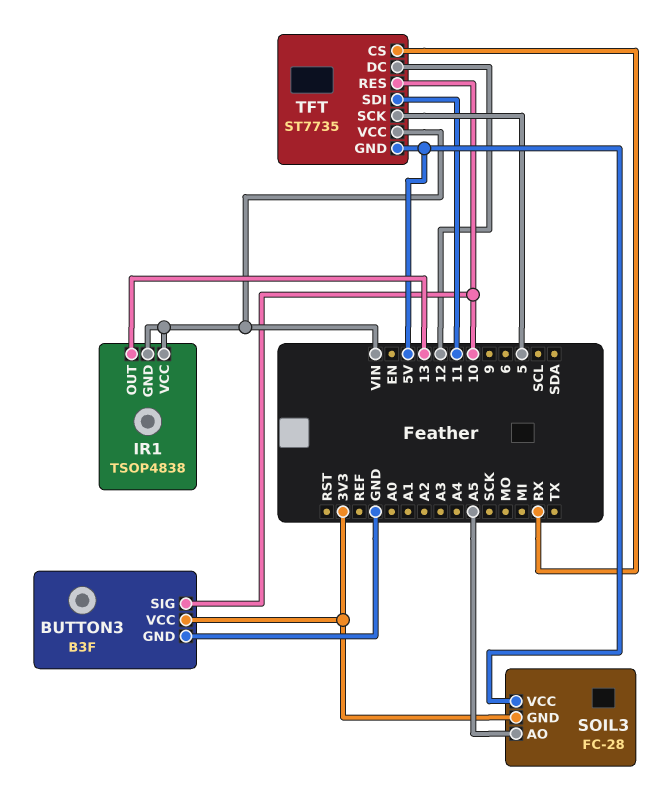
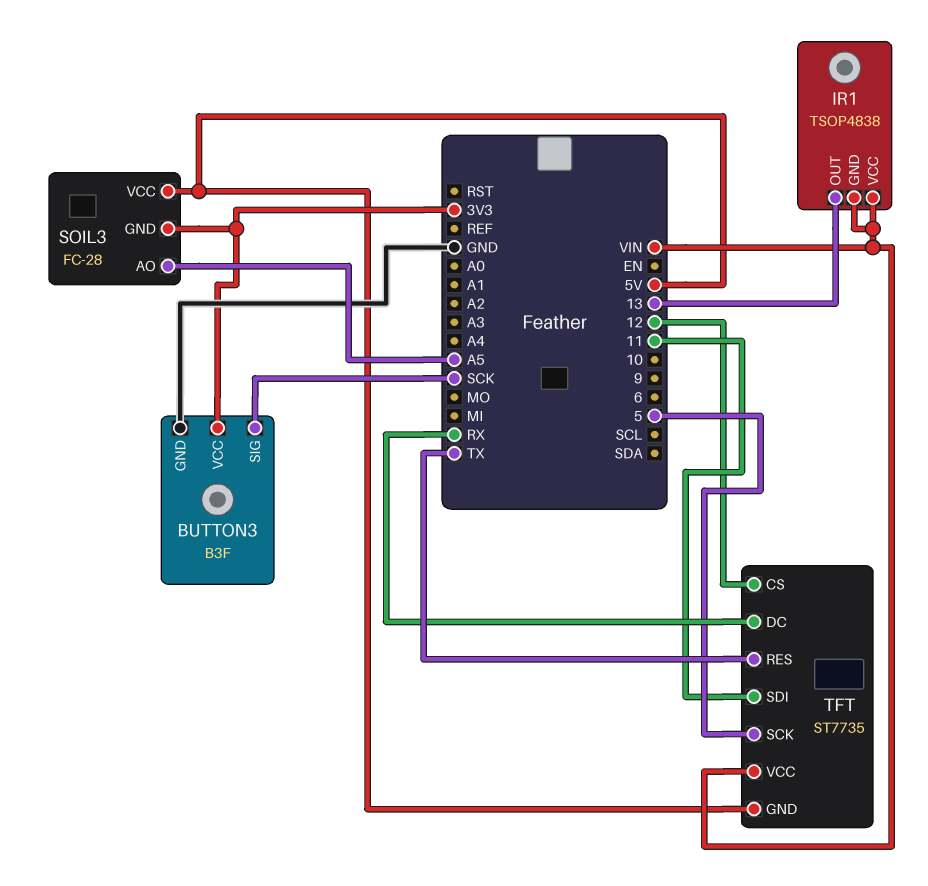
BUTTON3 pin SIG: 10 -> SCK
TFT pin CS: RX -> 12
TFT pin DC: 12 -> RX
TFT pin RES: 10 -> TX

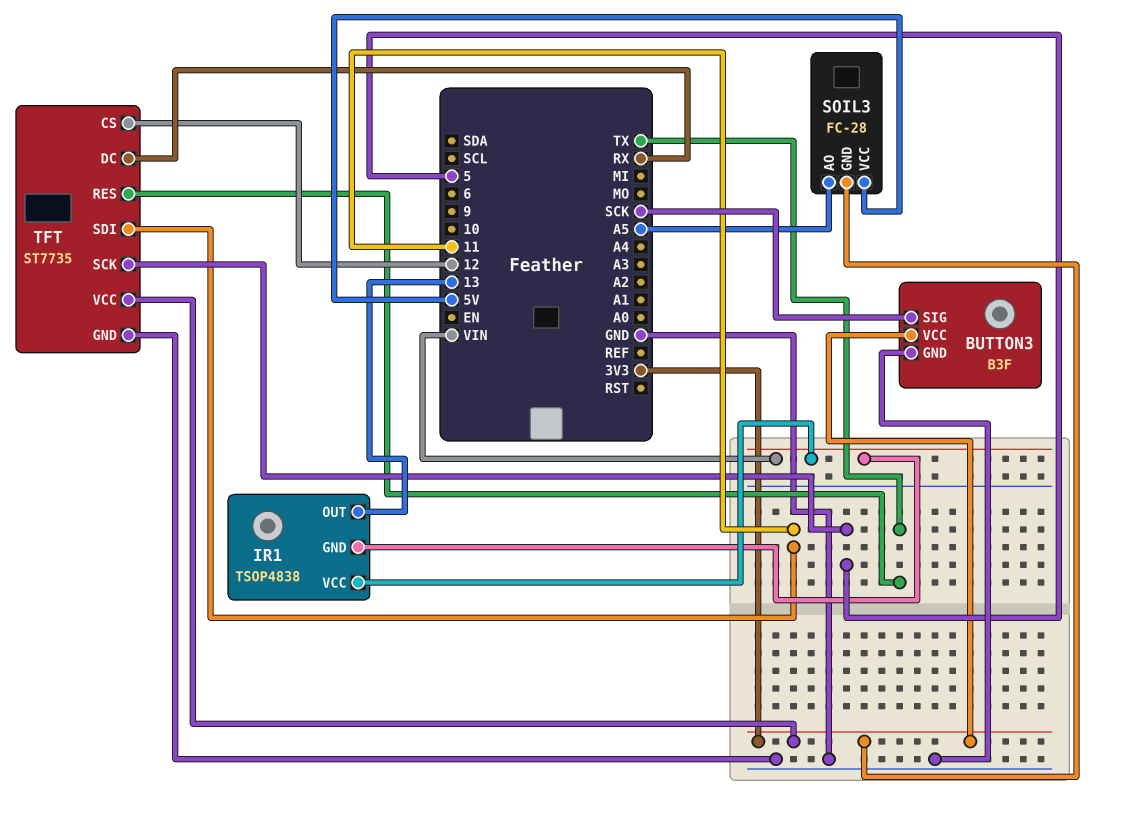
TFT pin GND: 5V -> GND
TFT pin VCC: VIN -> 3V3

